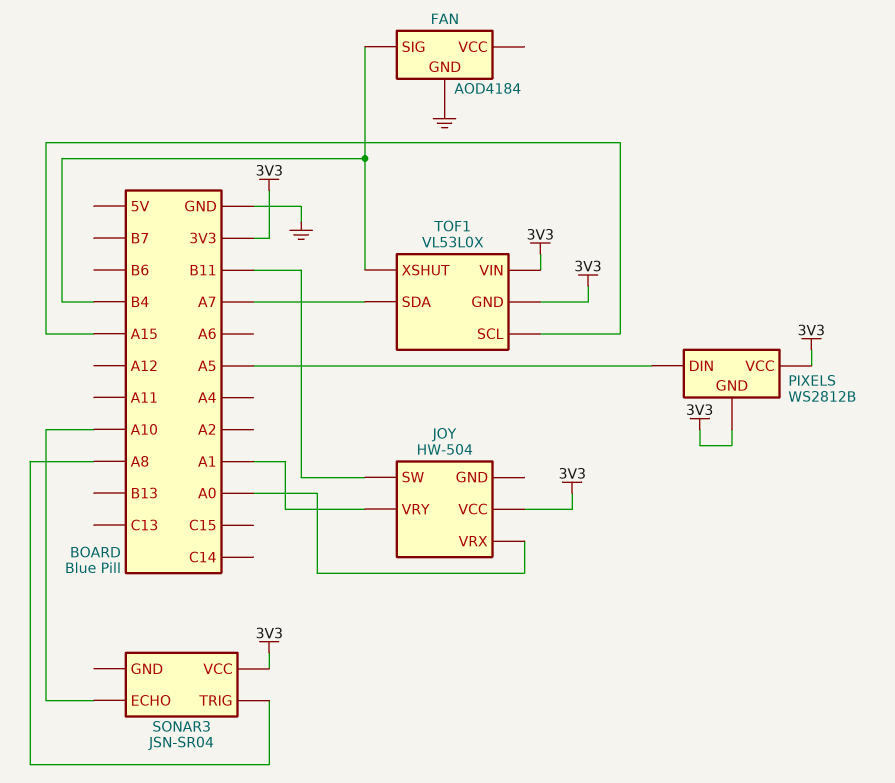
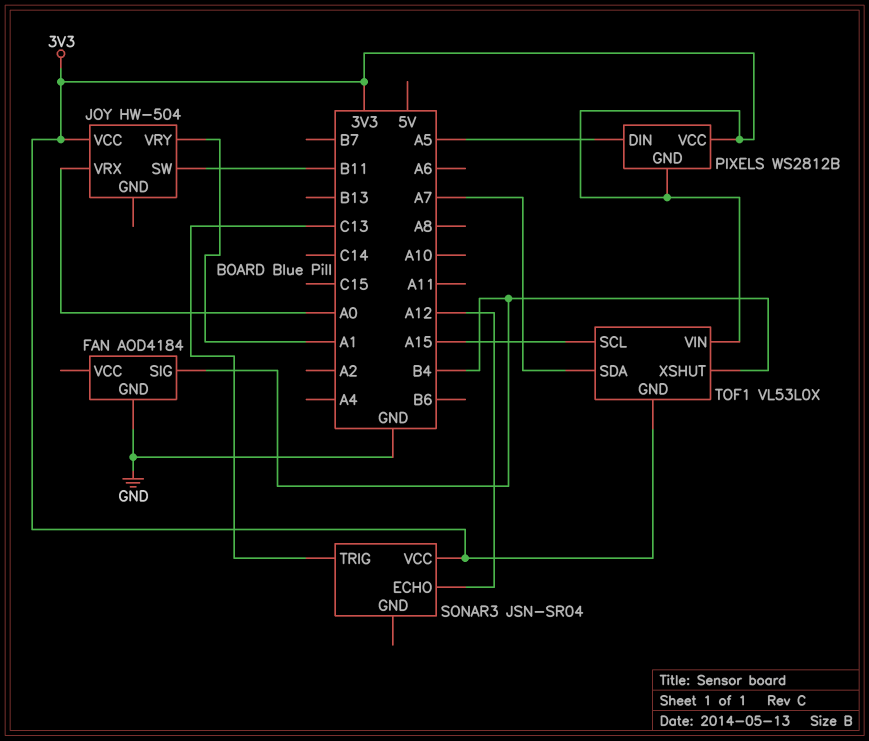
SONAR3 pin ECHO: A10 -> A12
SONAR3 pin TRIG: A8 -> C13

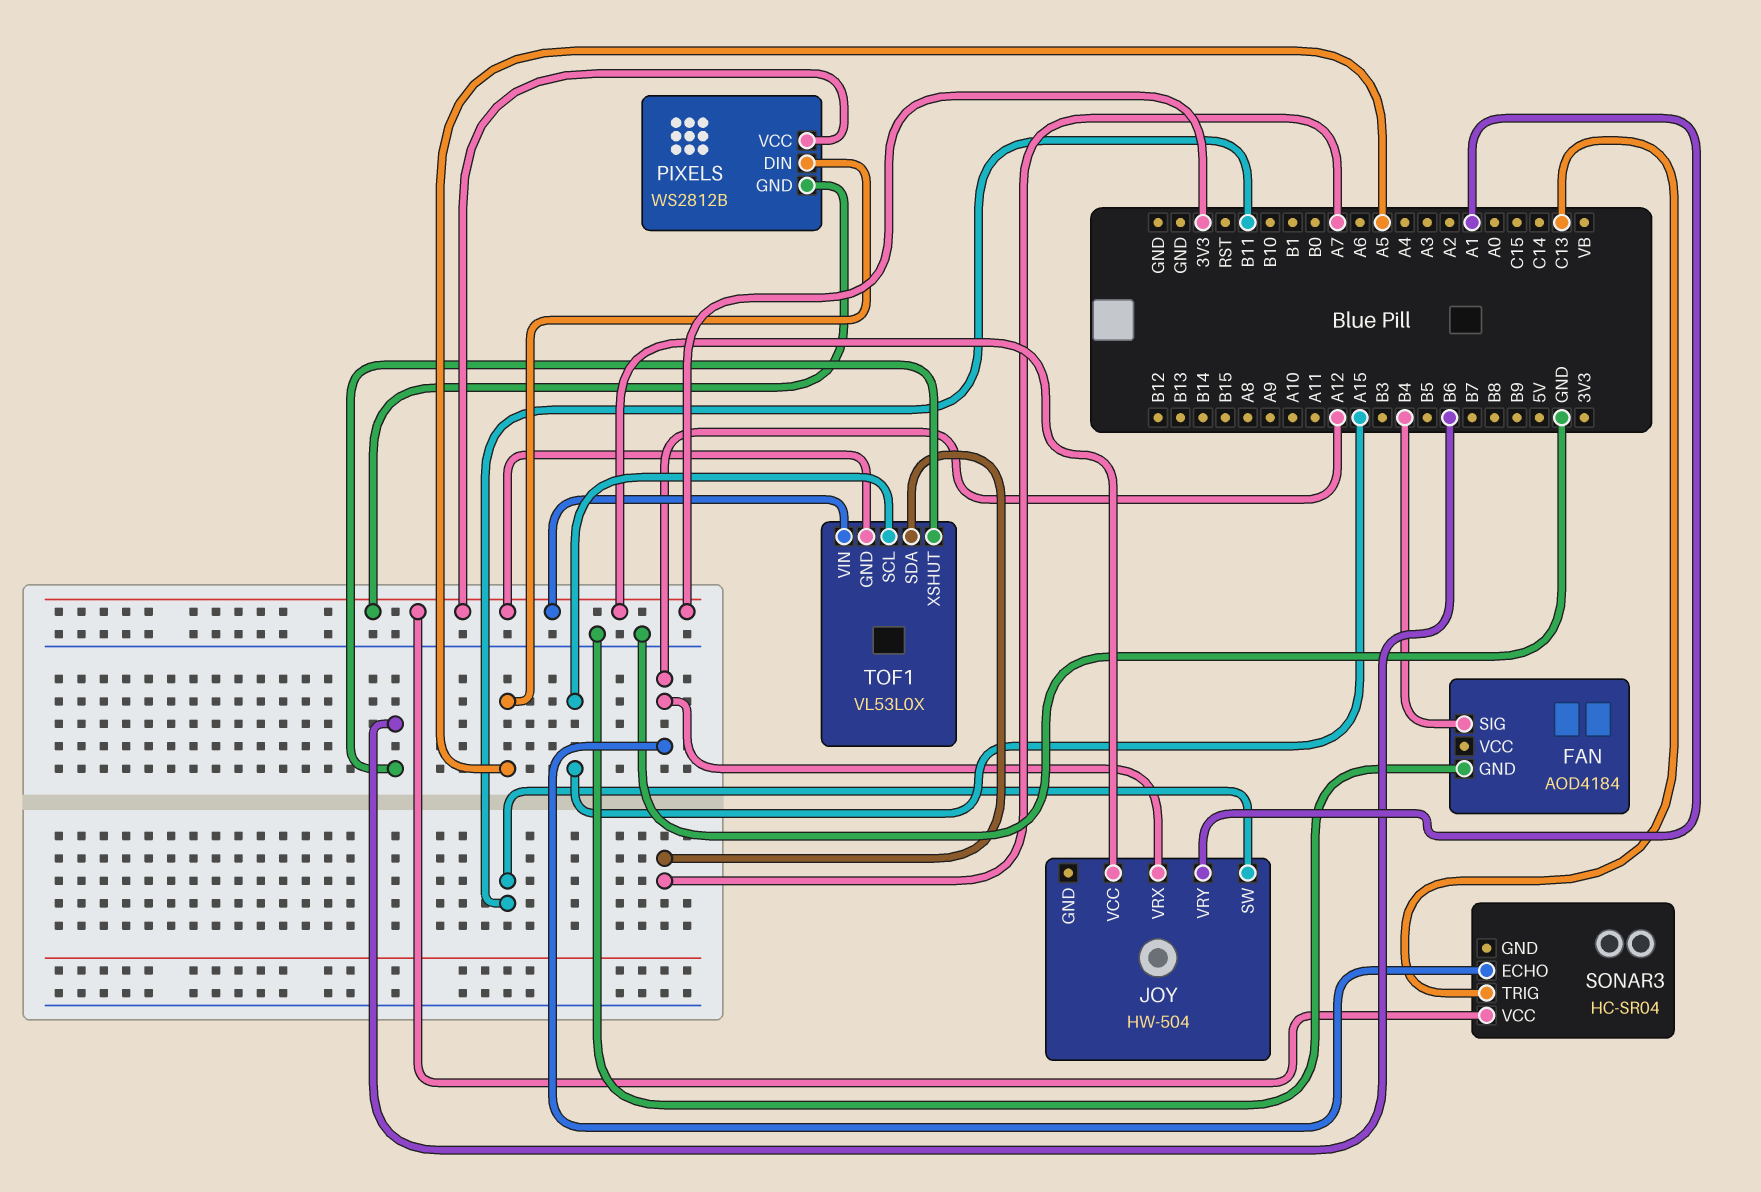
JOY pin VRX: A0 -> A12
SONAR3: JSN-SR04 -> HC-SR04
TOF1 pin XSHUT: B4 -> B6

